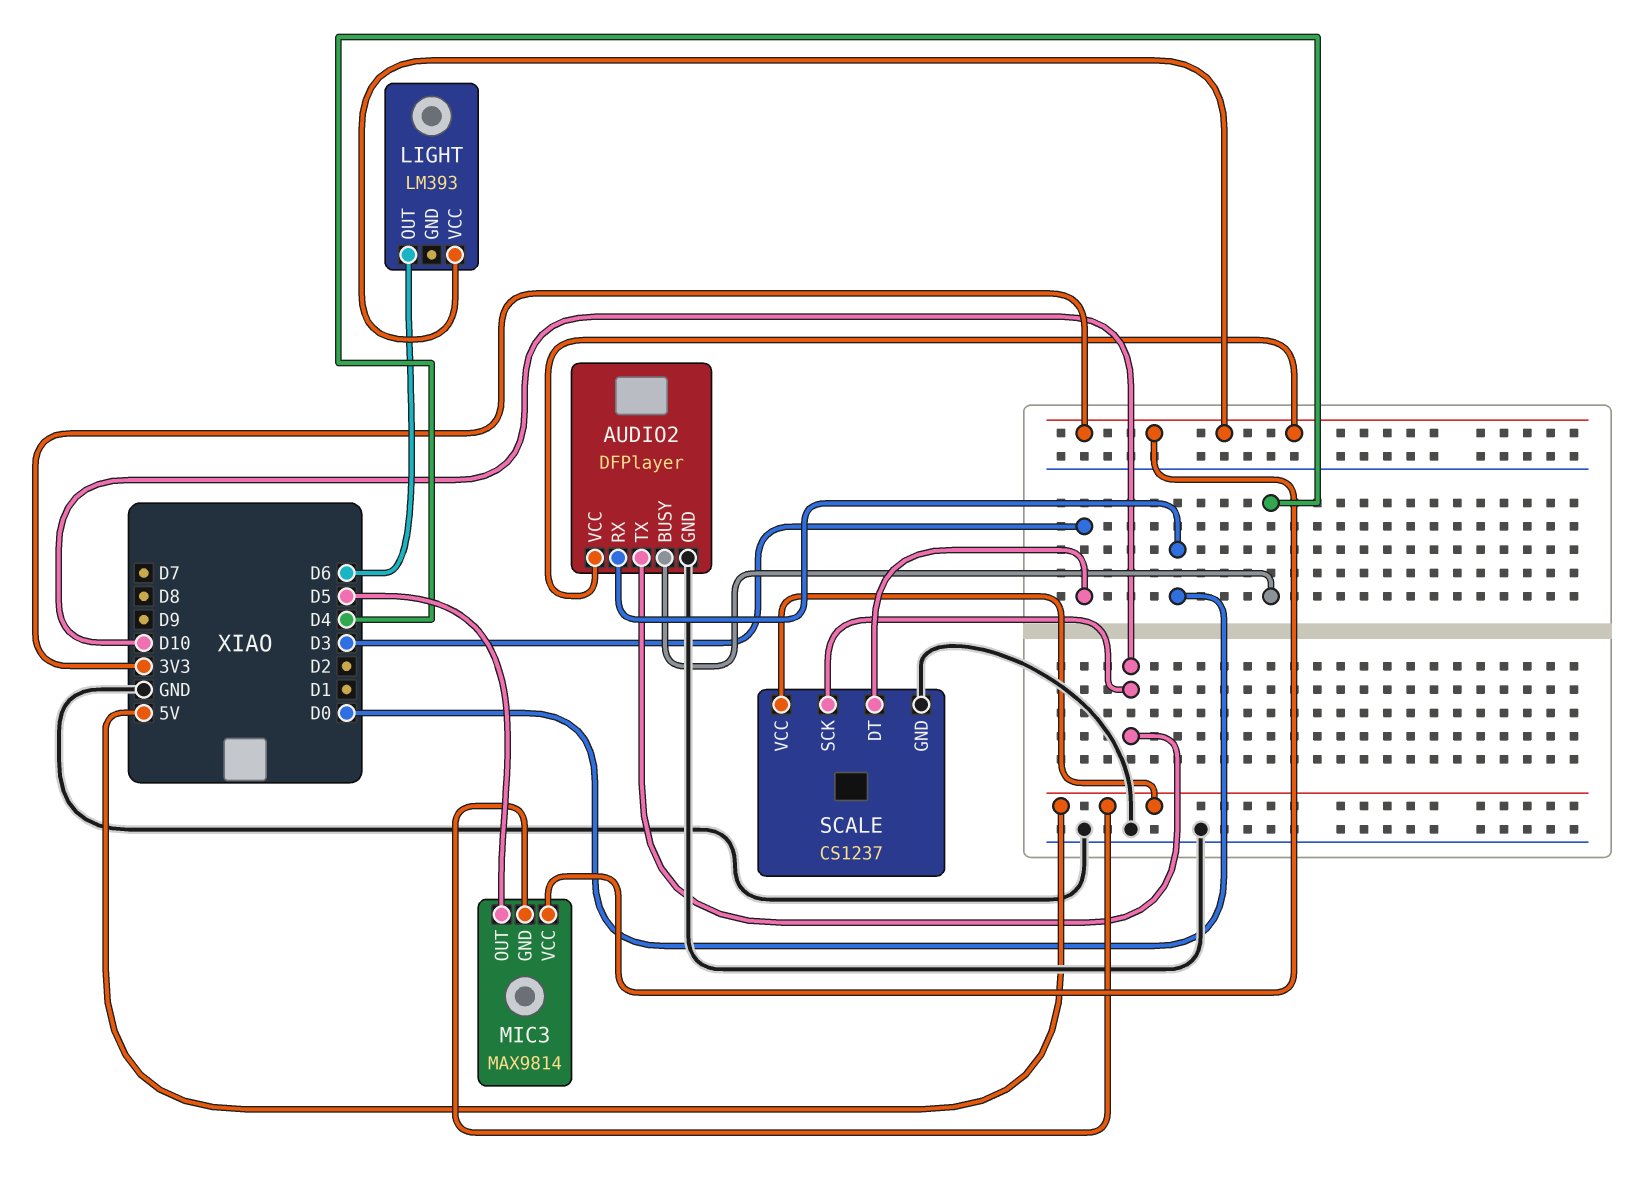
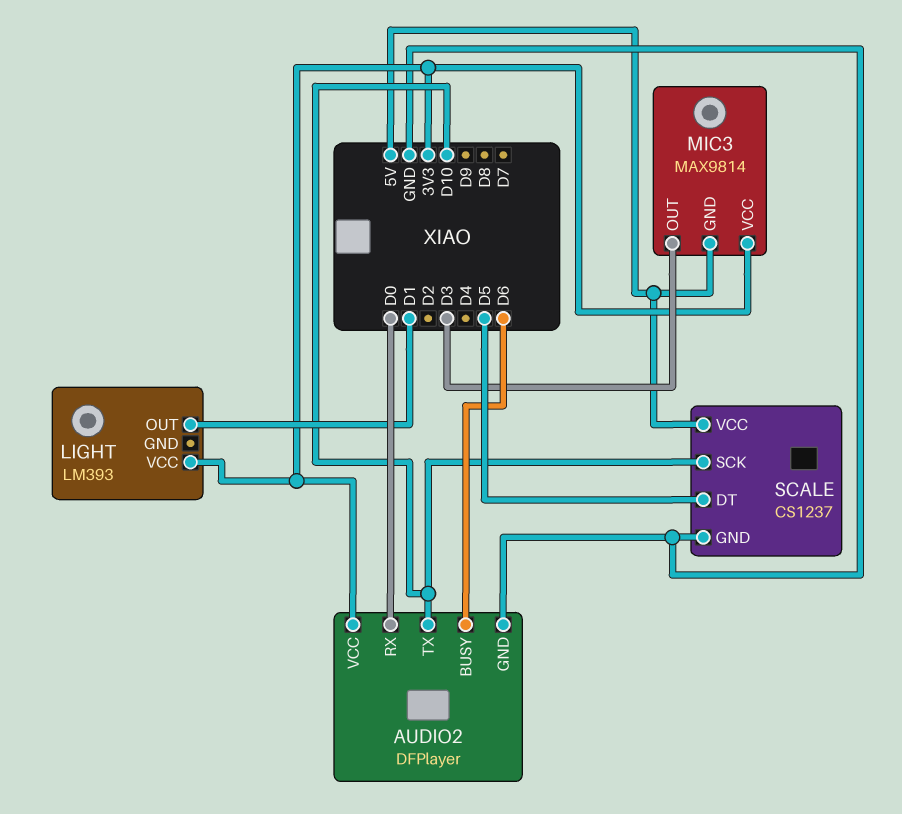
AUDIO2 pin BUSY: D4 -> D6
LIGHT pin OUT: D6 -> D1
MIC3 pin OUT: D5 -> D3
SCALE pin DT: D3 -> D5

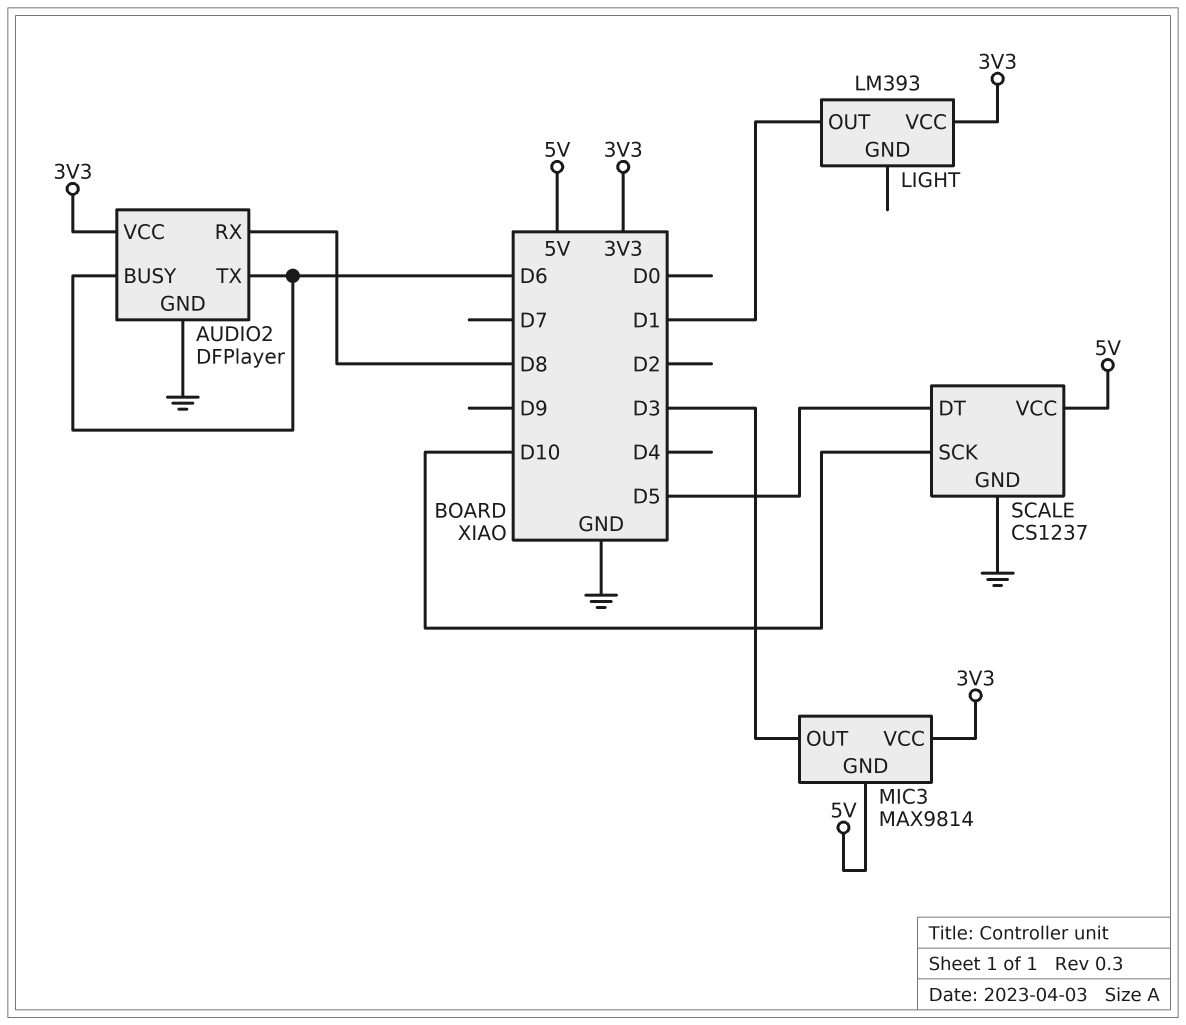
AUDIO2 pin RX: D0 -> D8
AUDIO2 pin TX: D10 -> D6

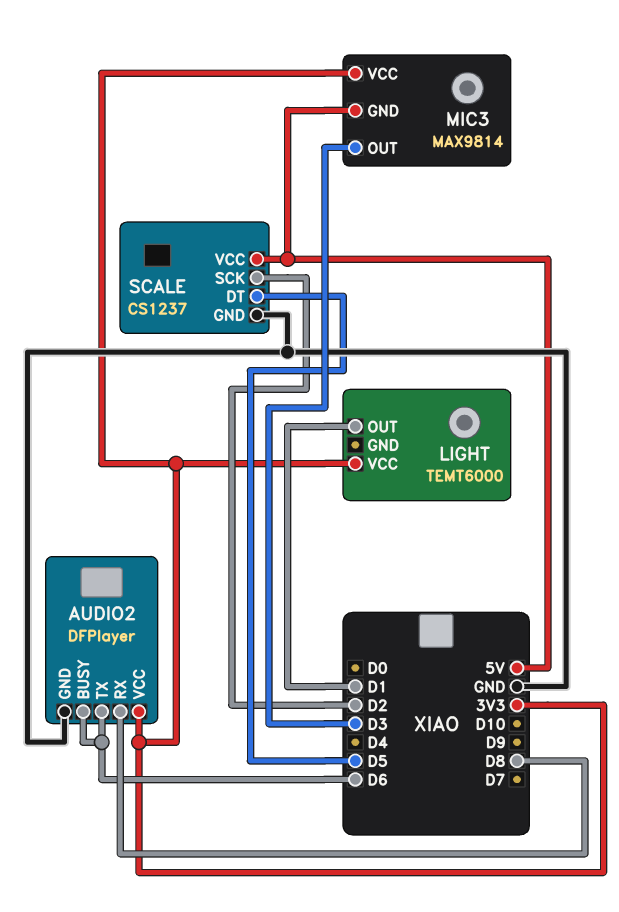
LIGHT: LM393 -> TEMT6000
SCALE pin SCK: D10 -> D2

